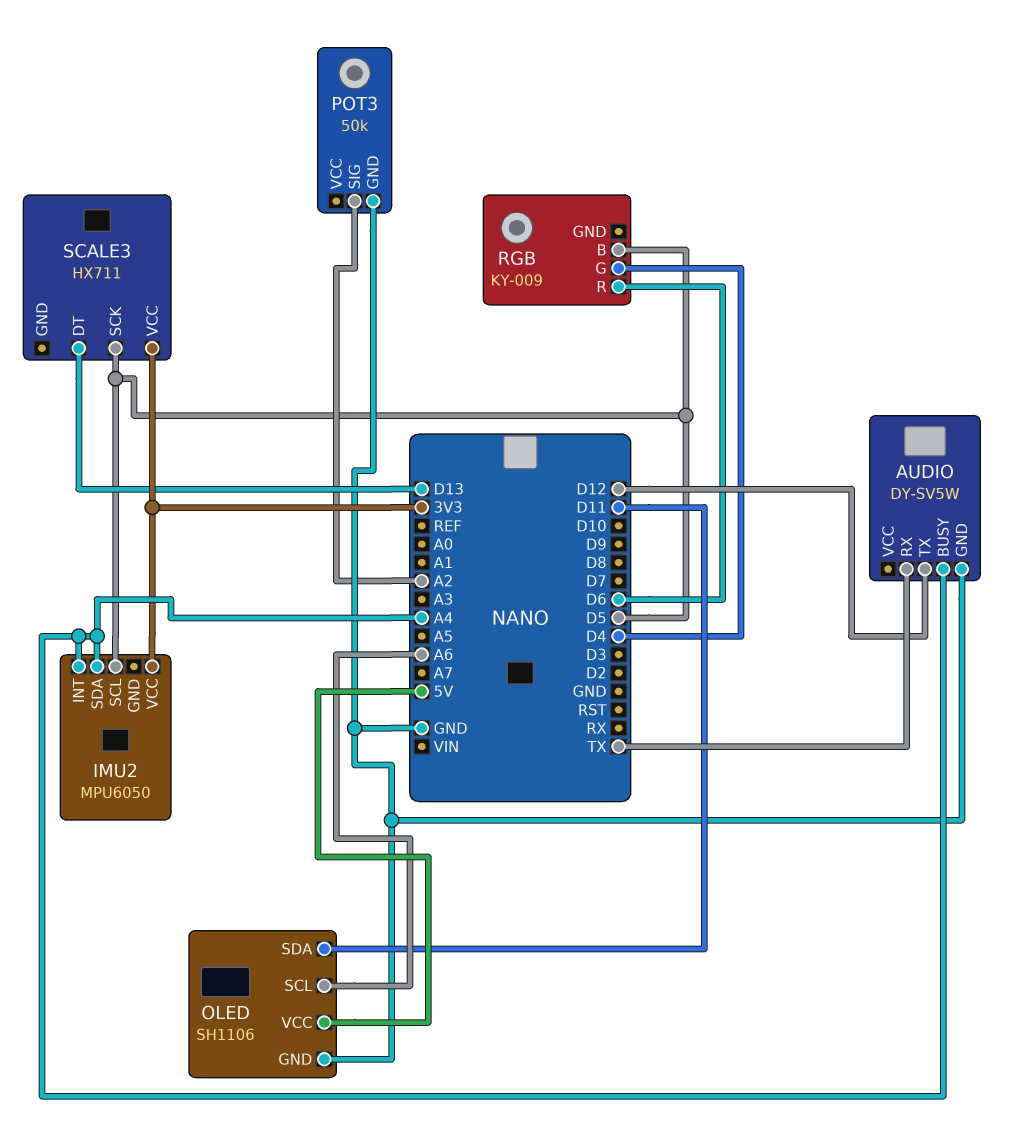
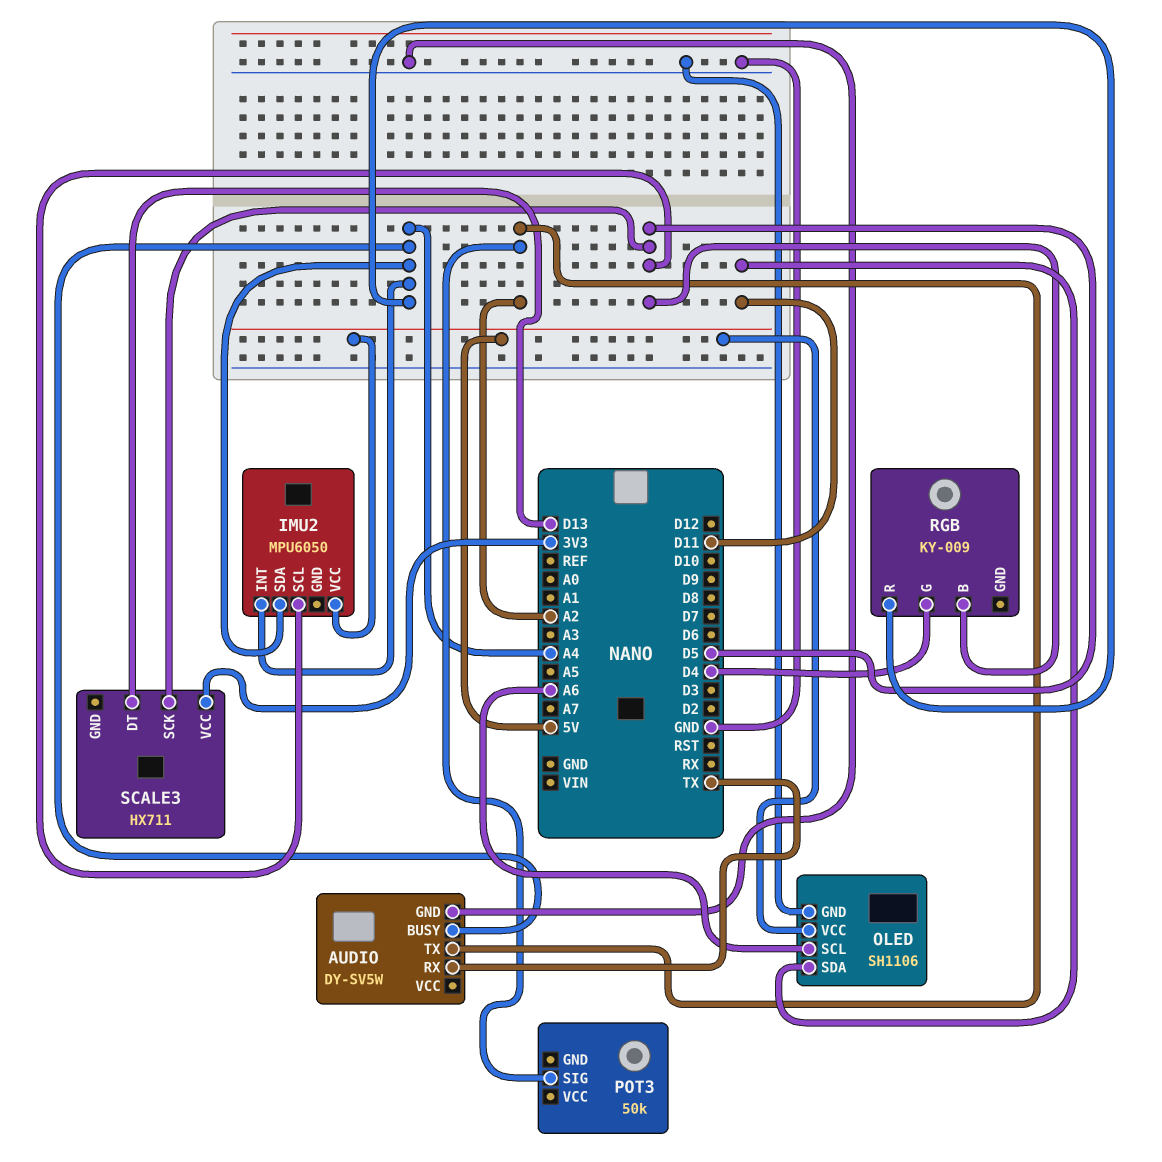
AUDIO pin TX: D12 -> A2
IMU2 pin VCC: 3V3 -> 5V
POT3 pin GND: GND -> none
RGB pin R: D6 -> A4

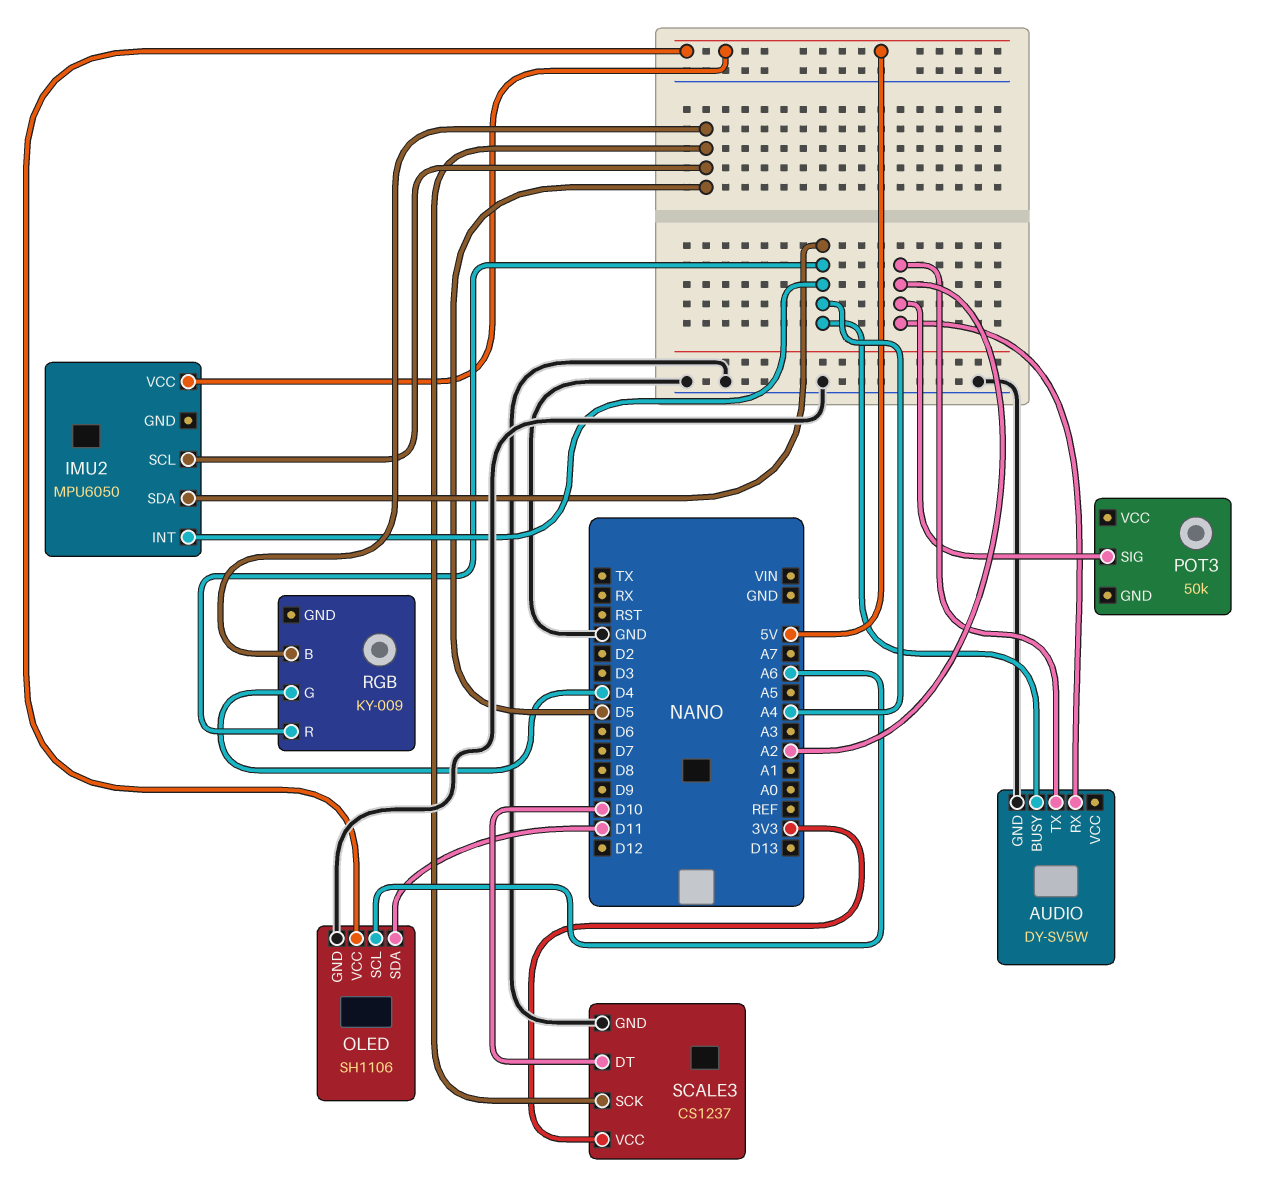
AUDIO pin RX: TX -> A2
SCALE3: HX711 -> CS1237
SCALE3 pin DT: D13 -> D10
SCALE3 pin GND: none -> GND

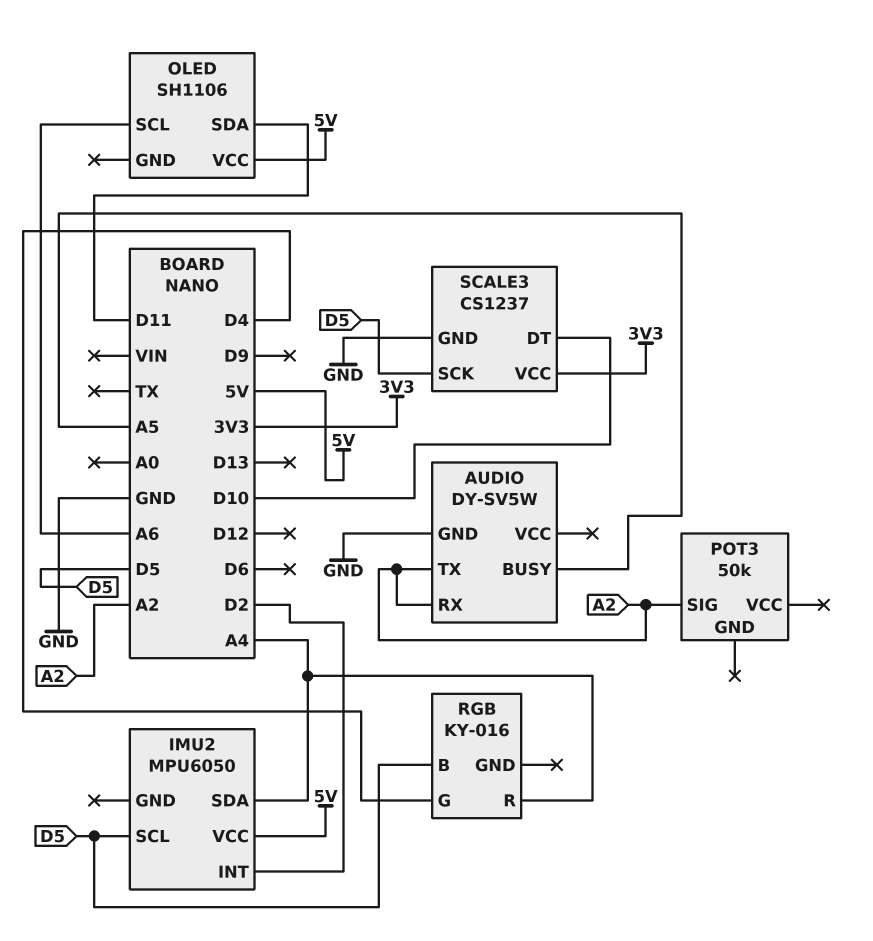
AUDIO pin BUSY: A4 -> A5
IMU2 pin INT: A4 -> D2
OLED pin GND: GND -> none
RGB: KY-009 -> KY-016

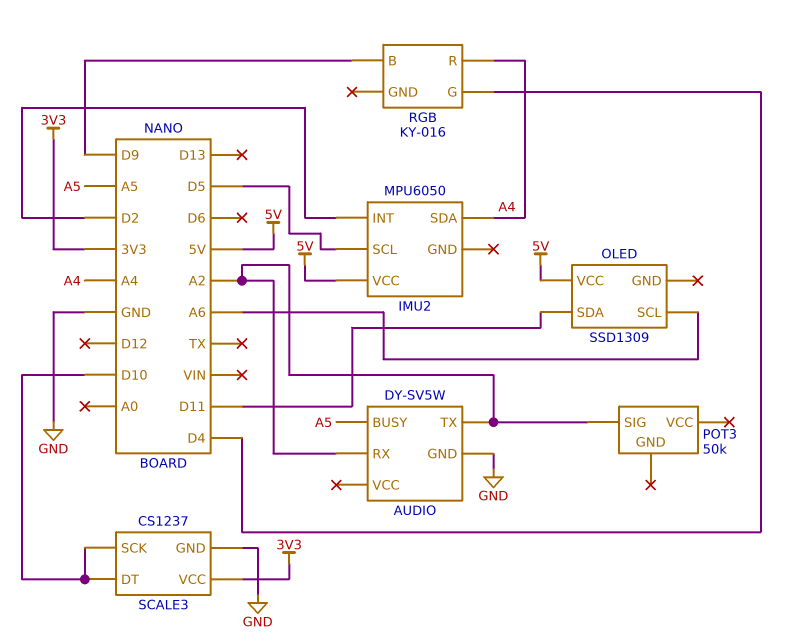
OLED: SH1106 -> SSD1309
RGB pin B: D5 -> D9
SCALE3 pin SCK: D5 -> D10

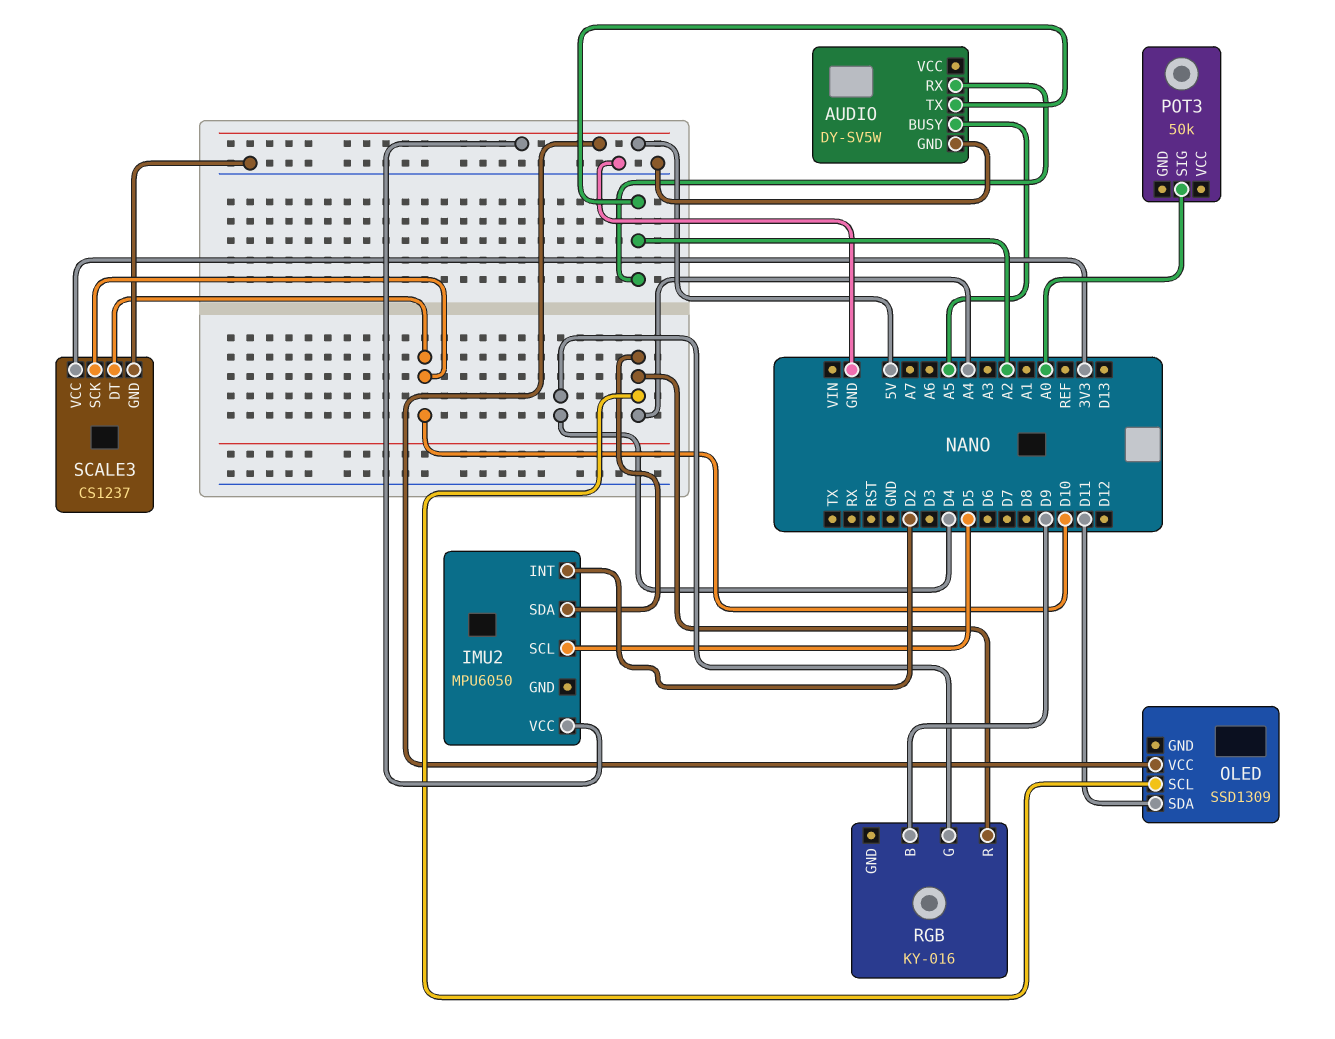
OLED pin SCL: A6 -> A4
POT3 pin SIG: A2 -> A0

